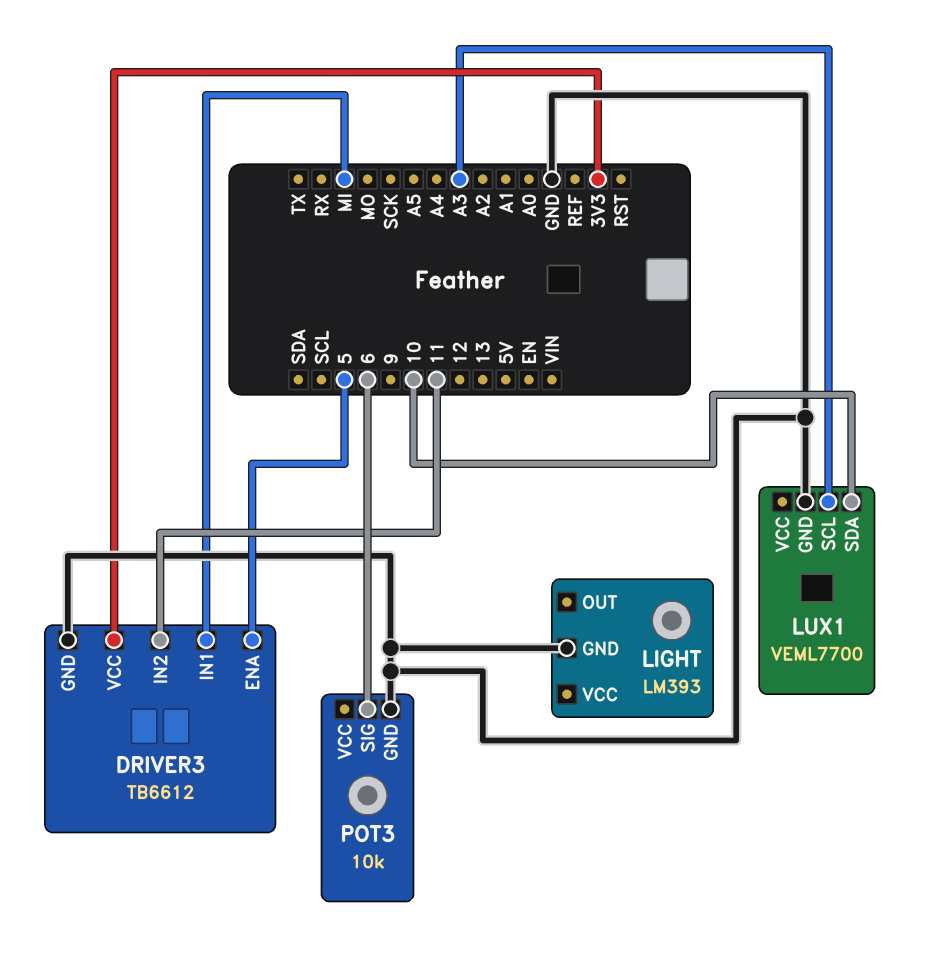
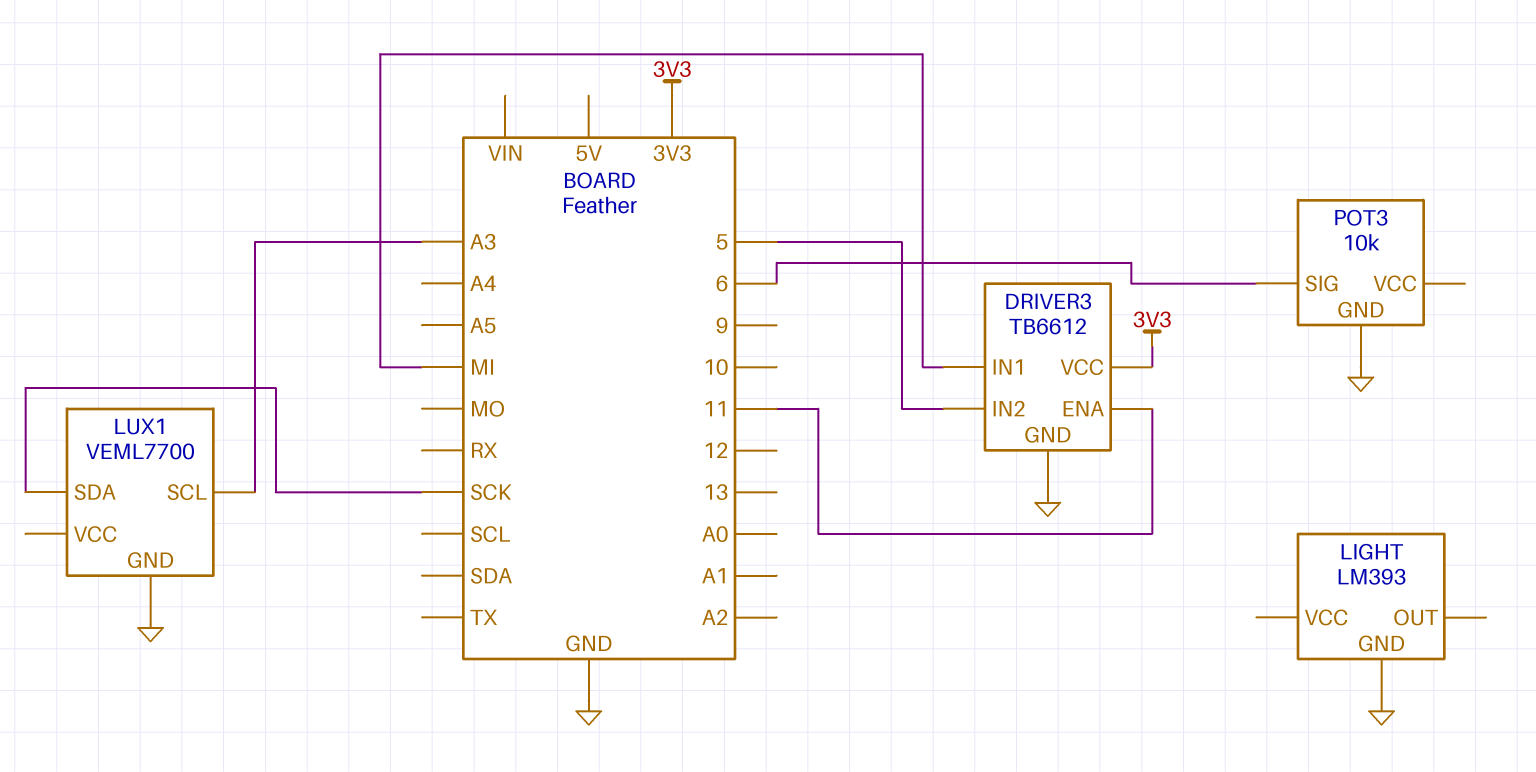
DRIVER3 pin ENA: 5 -> 11
DRIVER3 pin IN2: 11 -> 5
LUX1 pin SDA: 10 -> SCK

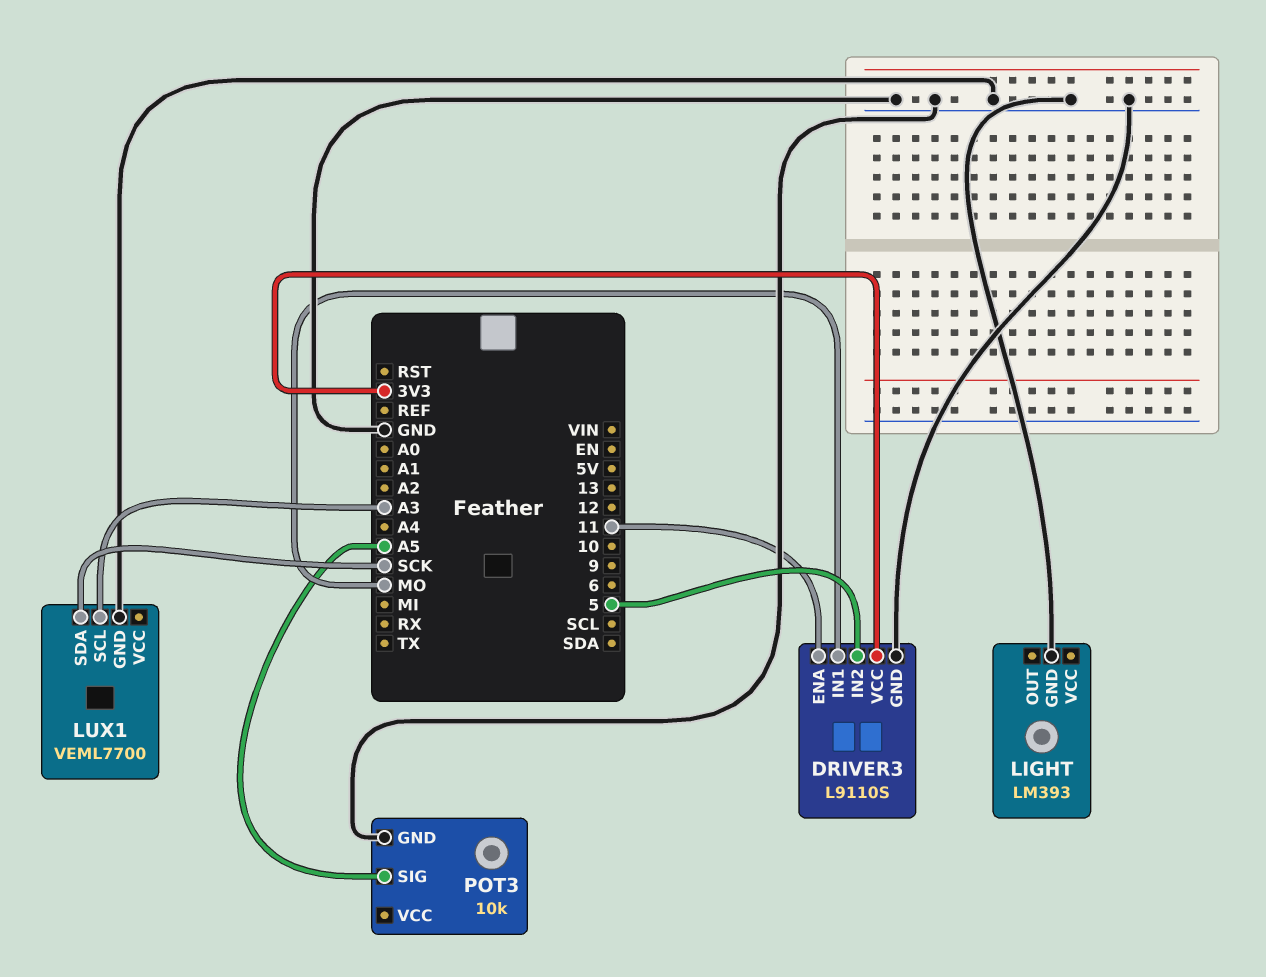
DRIVER3: TB6612 -> L9110S
DRIVER3 pin IN1: MI -> MO
POT3 pin SIG: 6 -> A5

